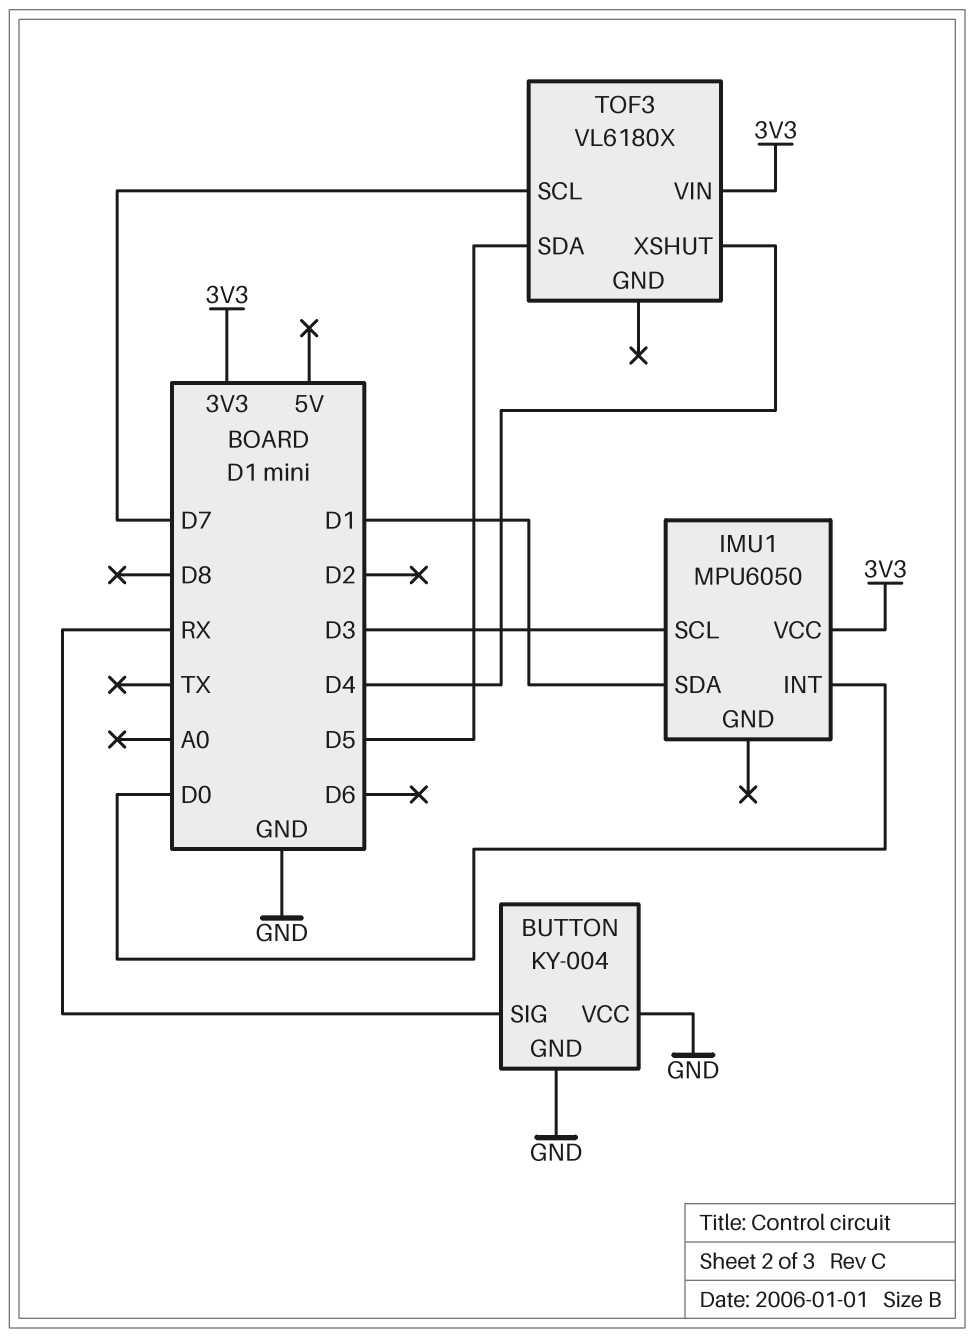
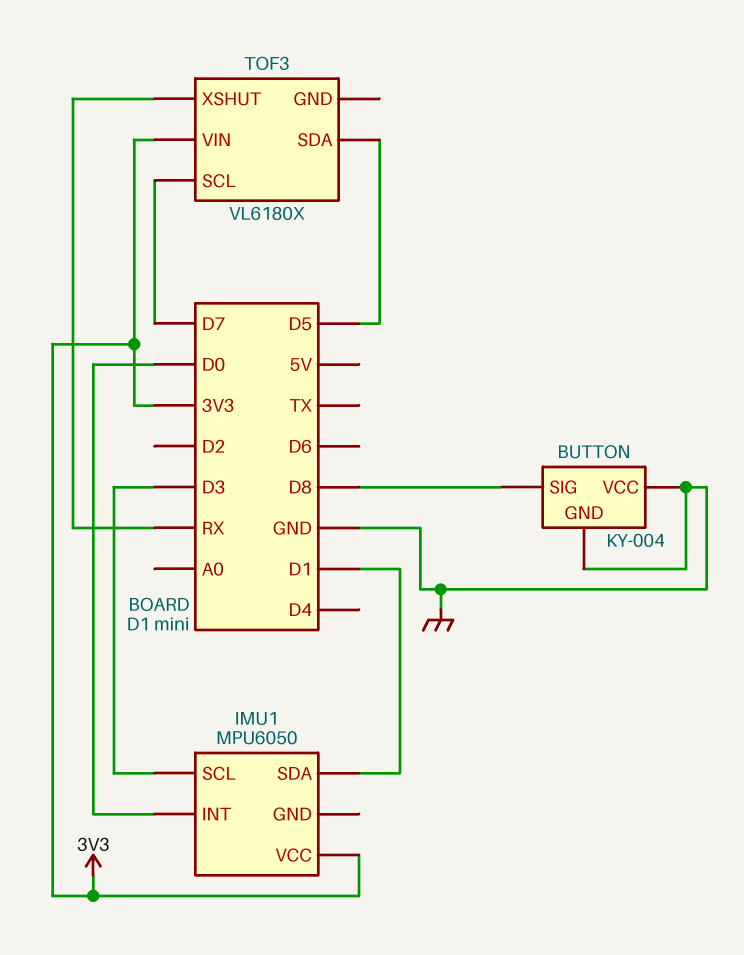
BUTTON pin SIG: RX -> D8
TOF3 pin XSHUT: D4 -> RX

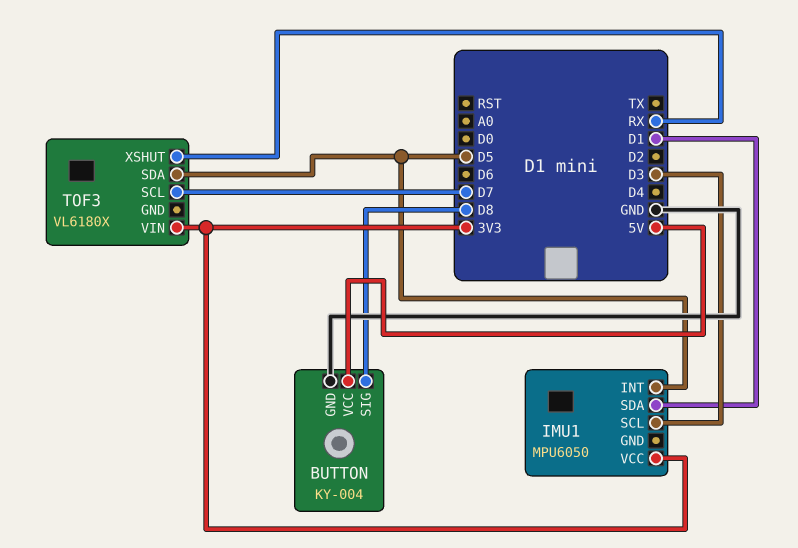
BUTTON pin VCC: GND -> 5V
IMU1 pin INT: D0 -> D5

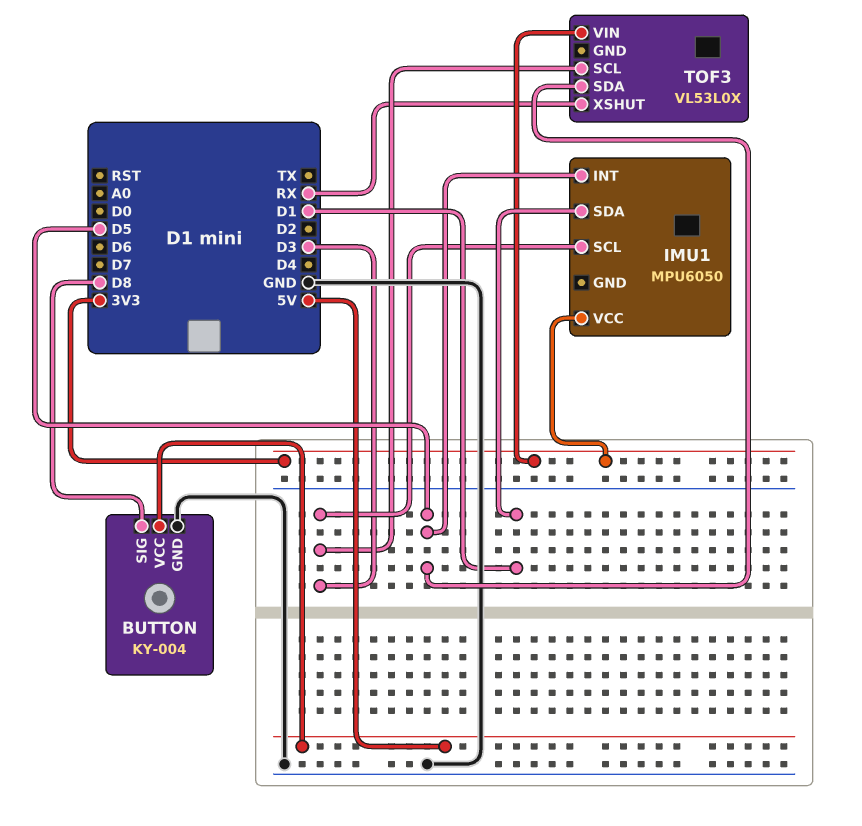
TOF3: VL6180X -> VL53L0X
TOF3 pin SCL: D7 -> D3

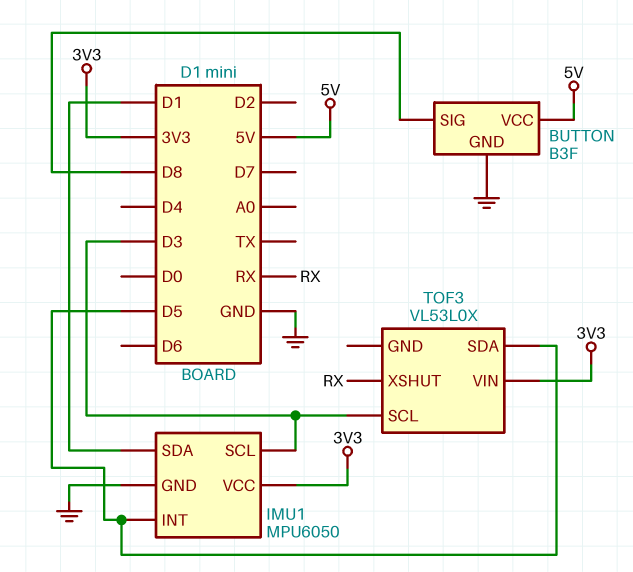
BUTTON: KY-004 -> B3F
IMU1 pin GND: none -> GND

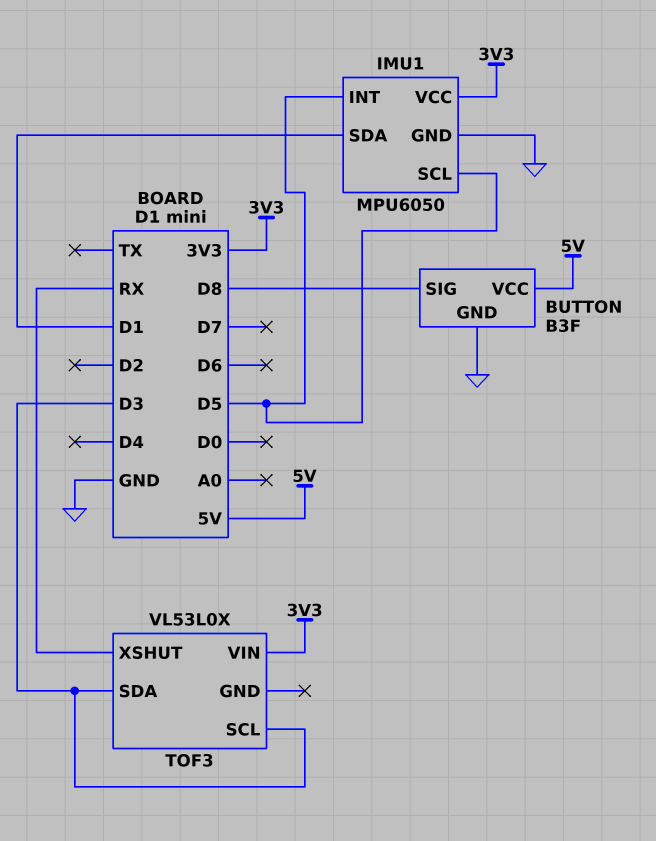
IMU1 pin SCL: D3 -> D5
TOF3 pin SDA: D5 -> D3

